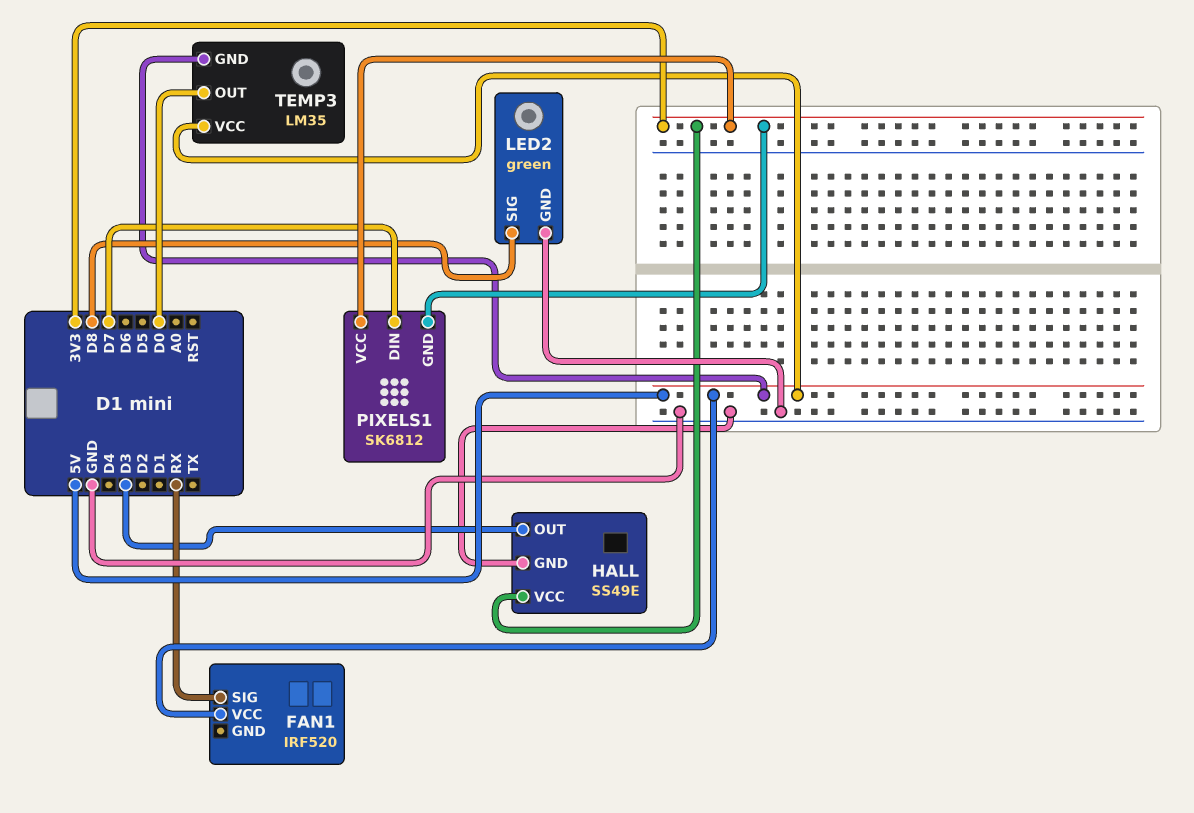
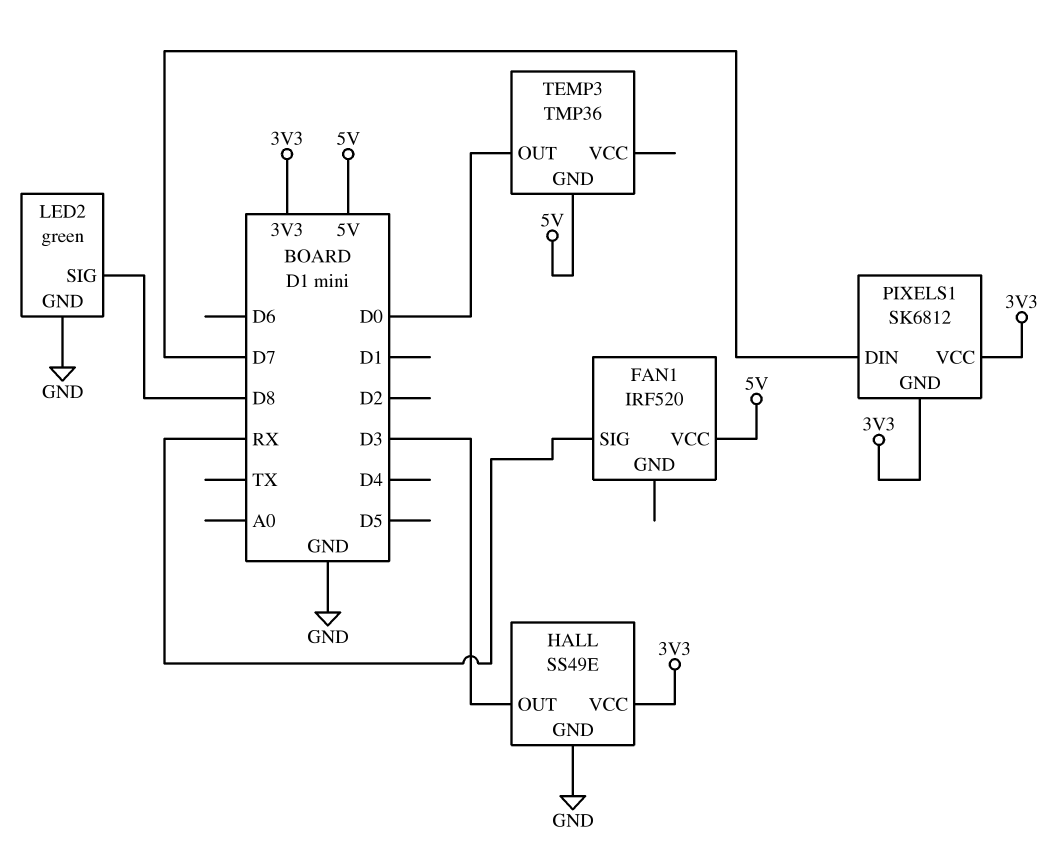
TEMP3: LM35 -> TMP36
TEMP3 pin VCC: 5V -> none

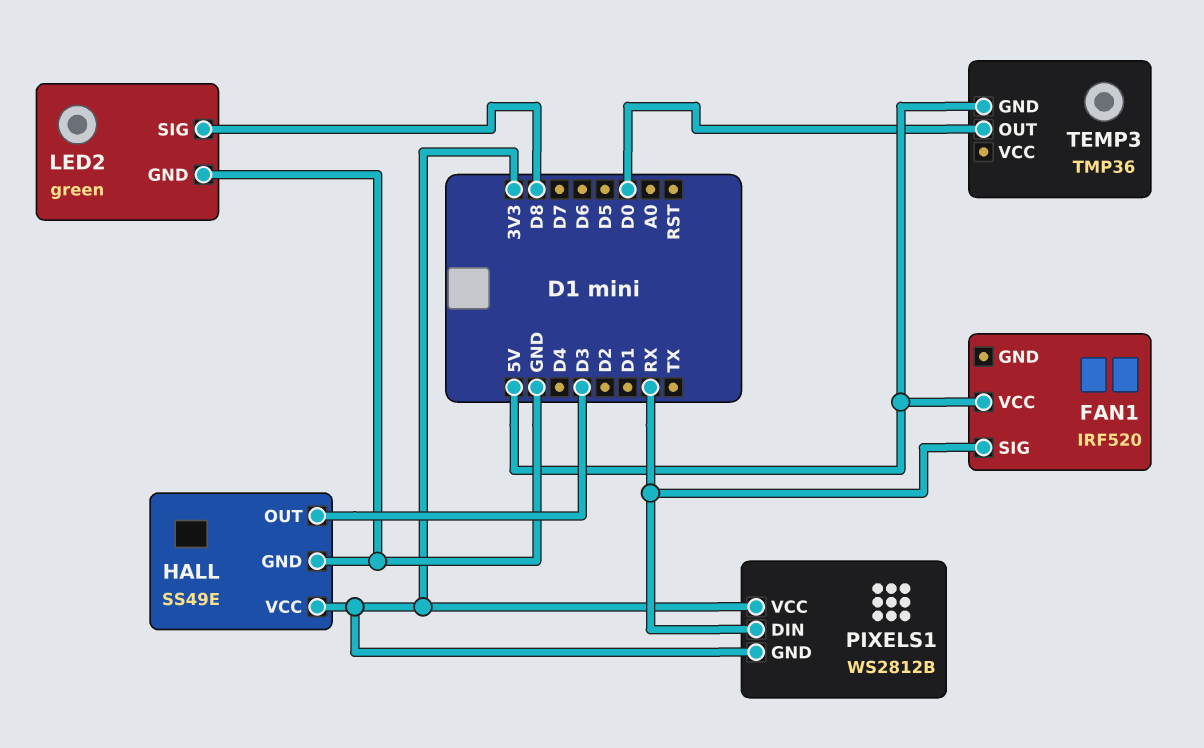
PIXELS1: SK6812 -> WS2812B
PIXELS1 pin DIN: D7 -> RX

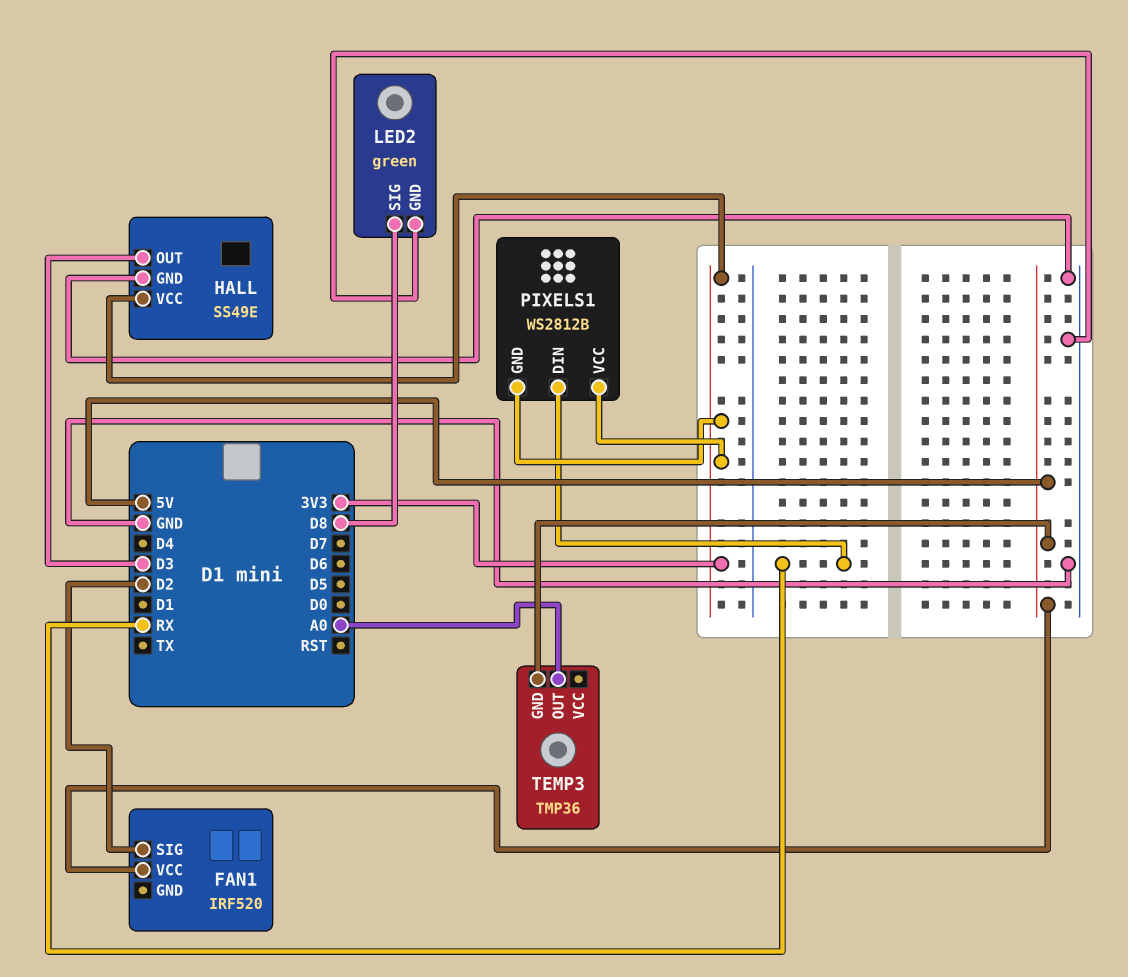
FAN1 pin SIG: RX -> D2
TEMP3 pin OUT: D0 -> A0

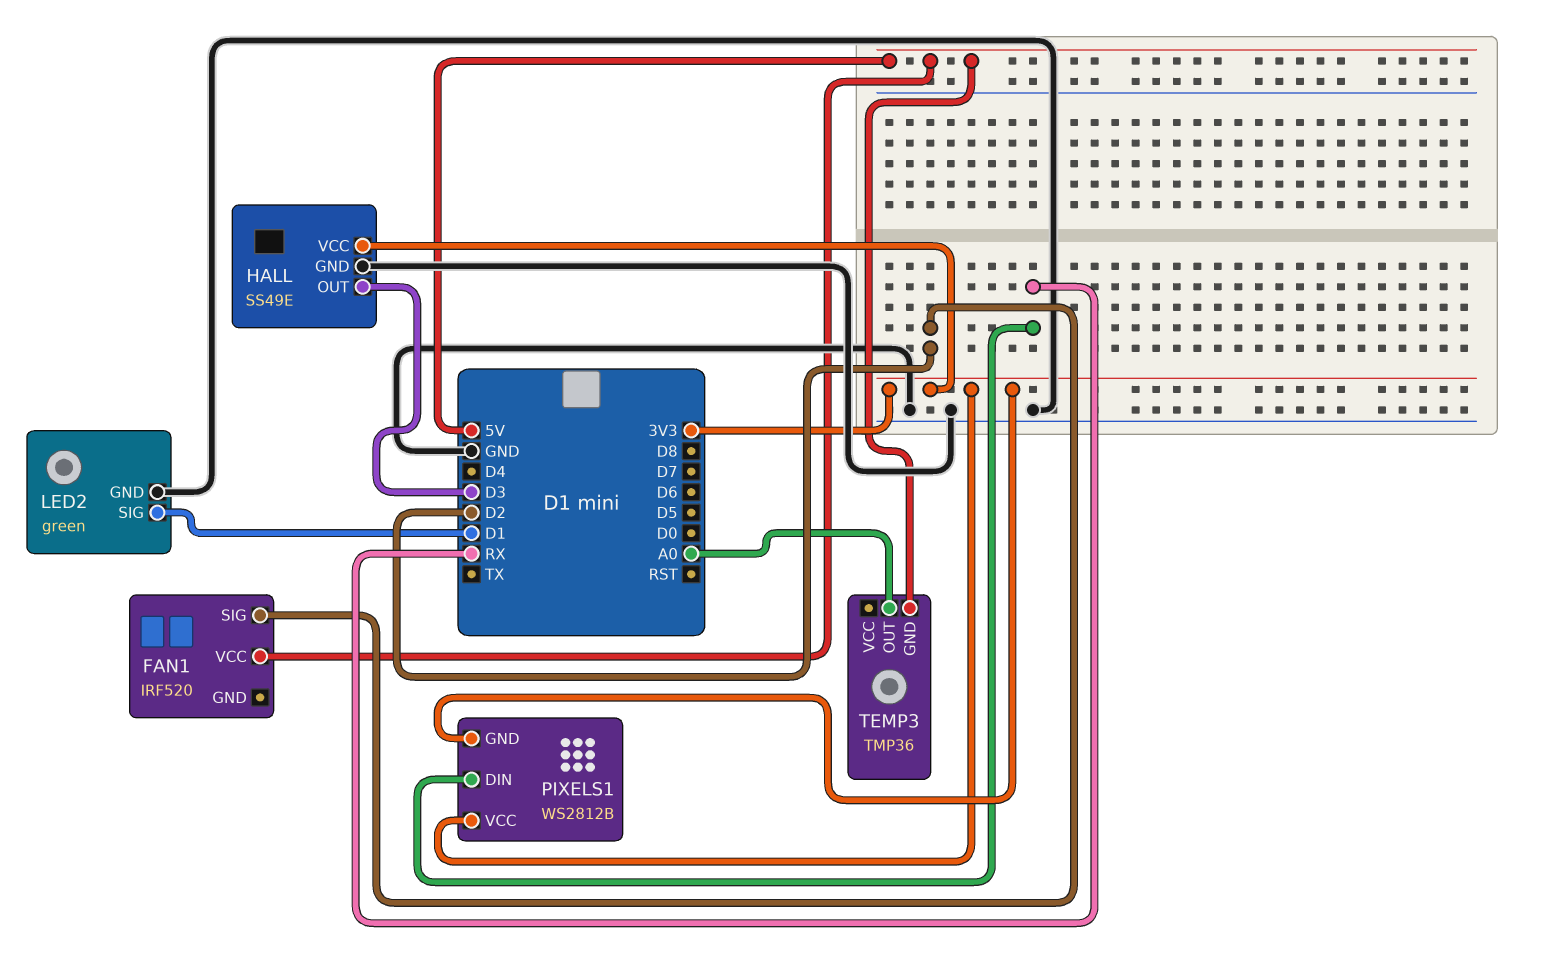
LED2 pin SIG: D8 -> D1

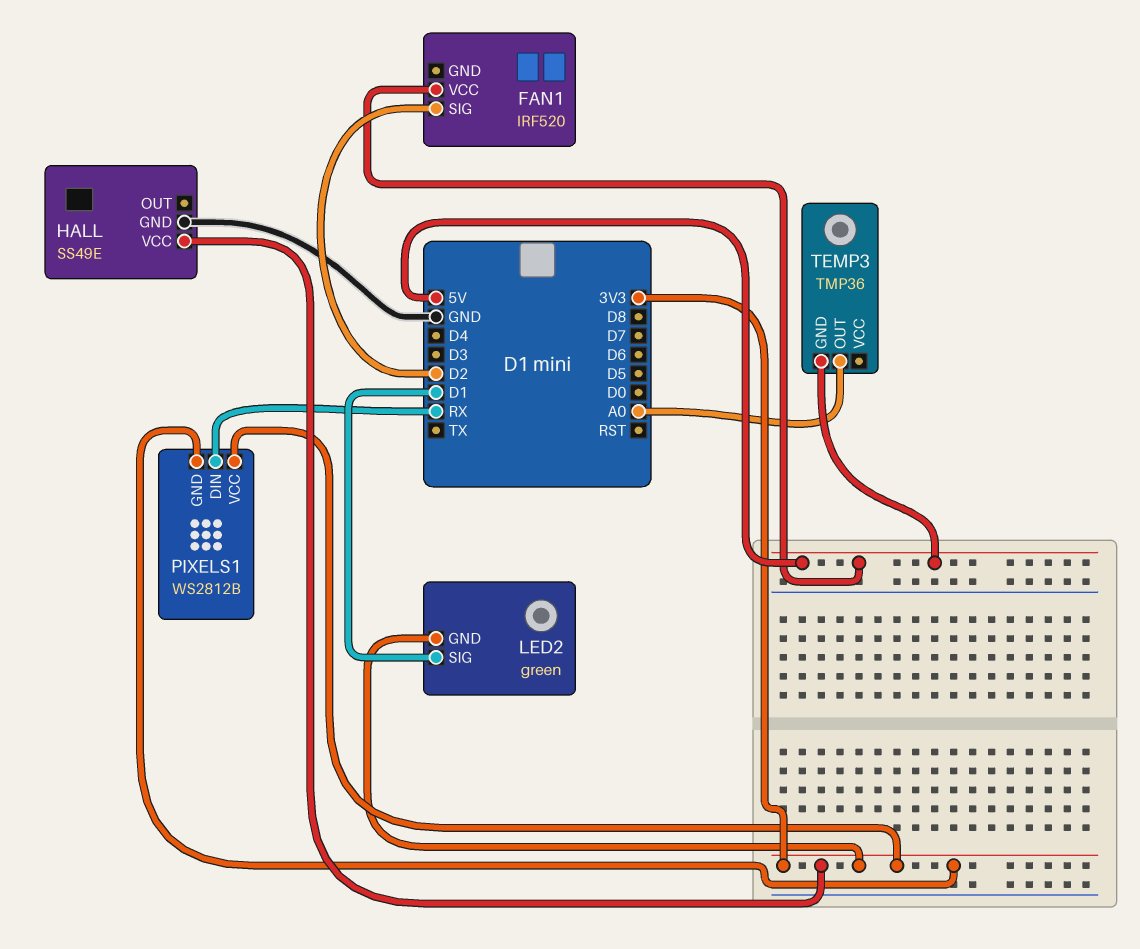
HALL pin OUT: D3 -> none
LED2 pin GND: GND -> 3V3

